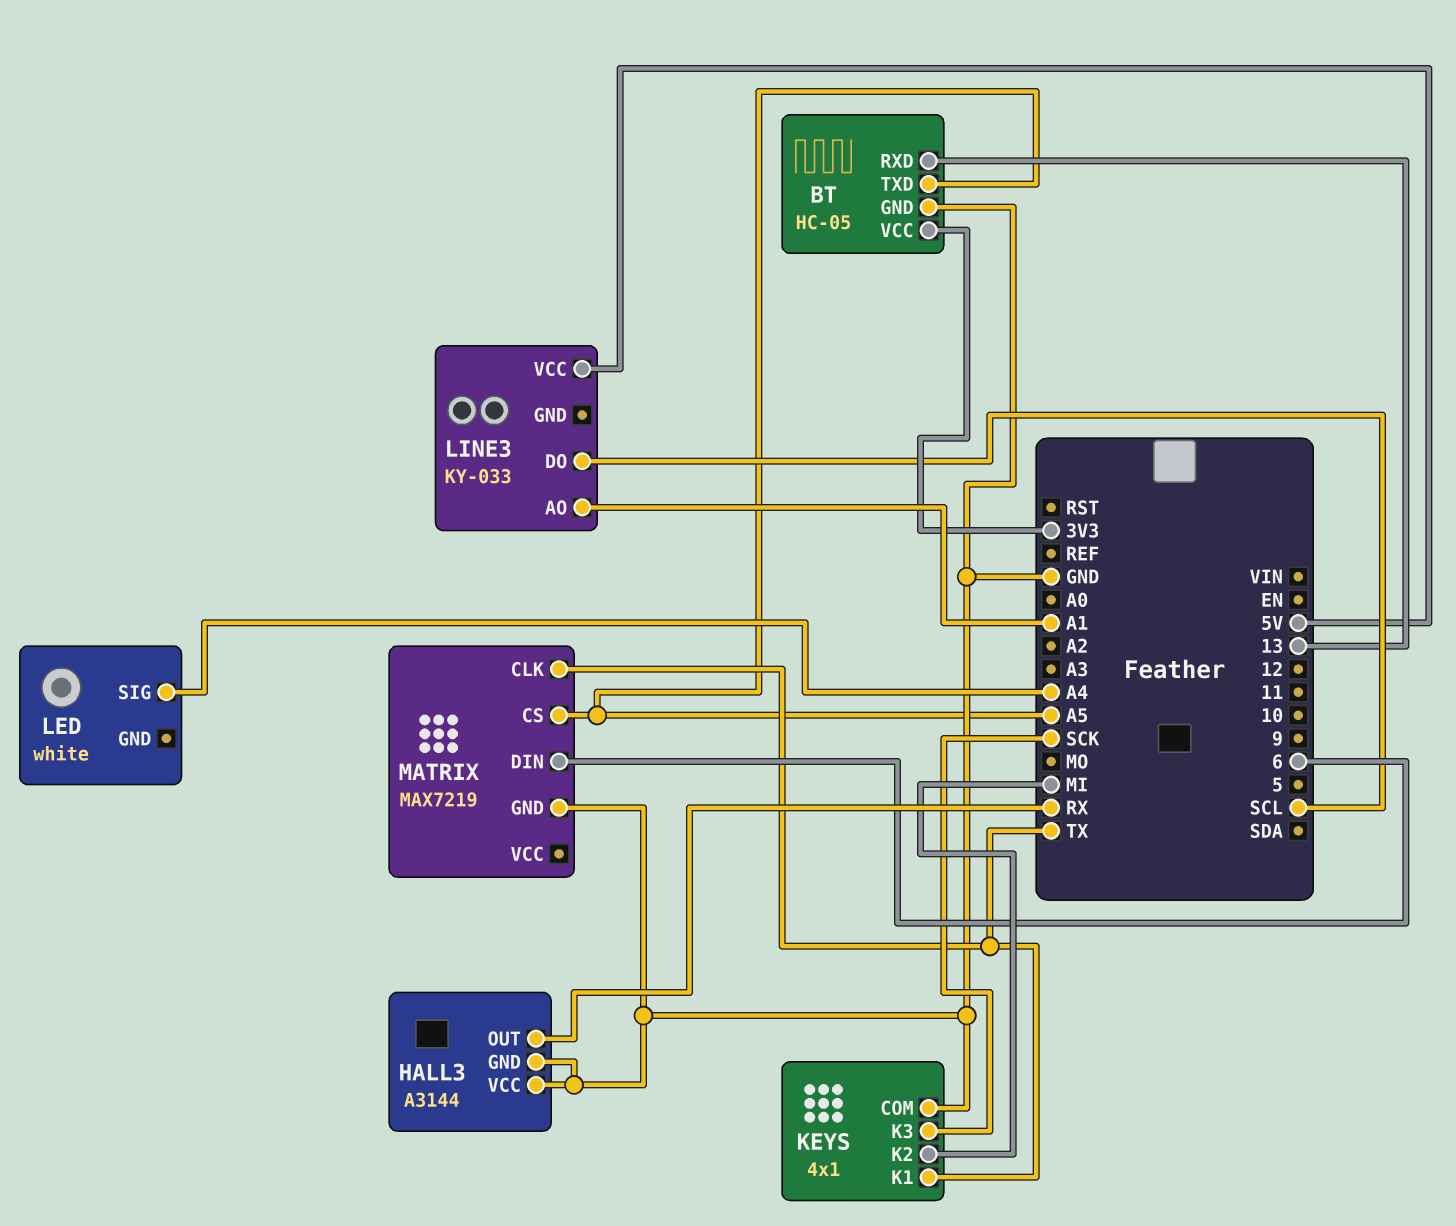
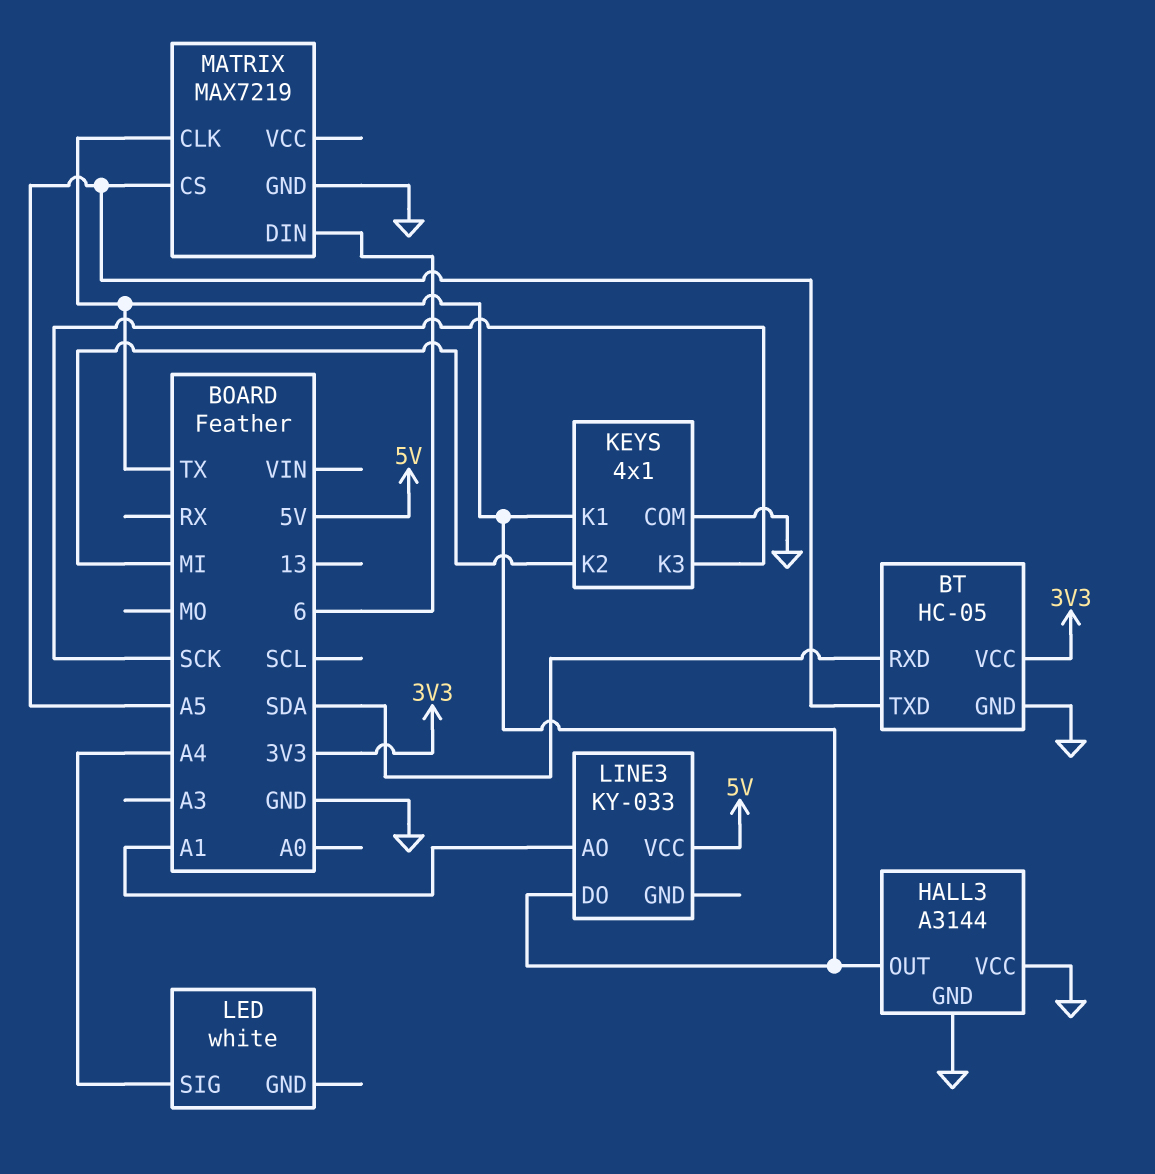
BT pin RXD: 13 -> SDA
HALL3 pin OUT: RX -> TX
LINE3 pin DO: SCL -> TX

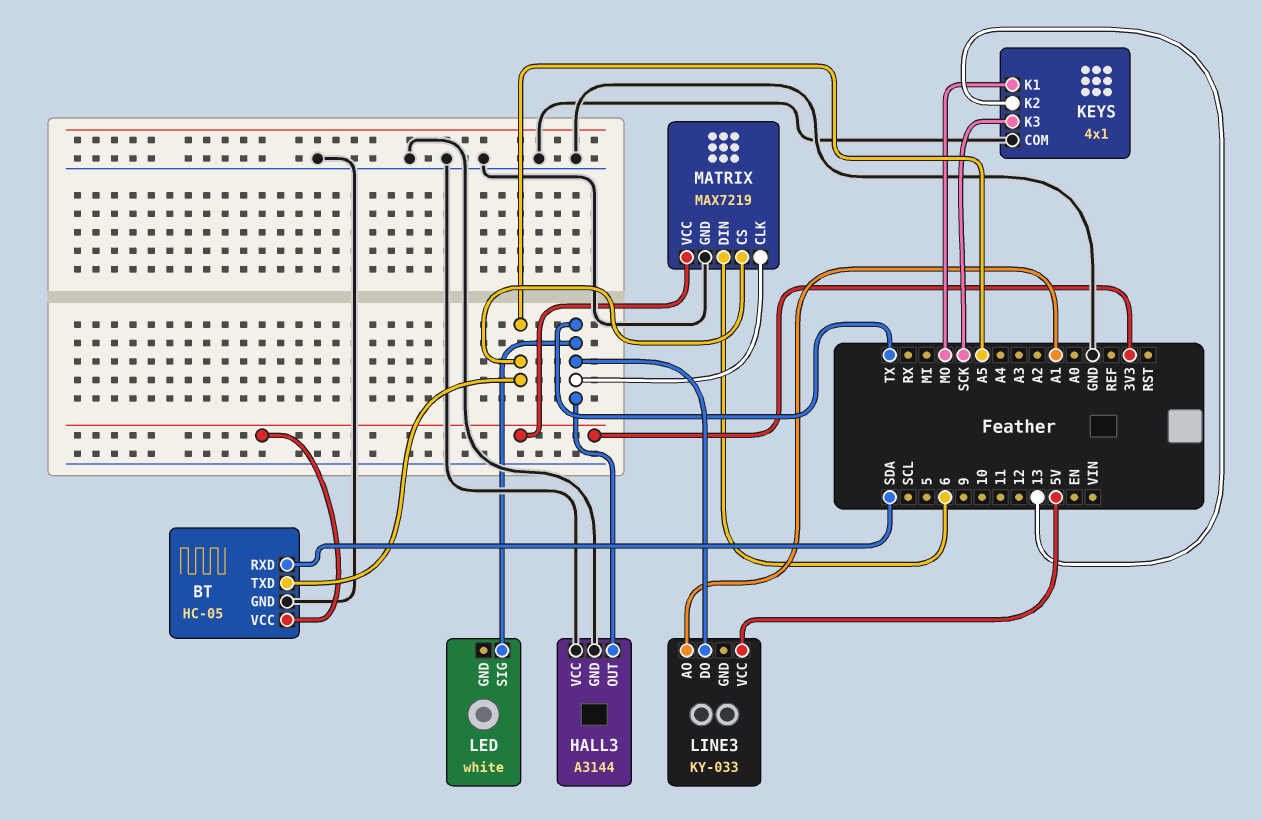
KEYS pin K1: TX -> MO
KEYS pin K2: MI -> 13
LED pin SIG: A4 -> TX
MATRIX pin VCC: none -> 3V3

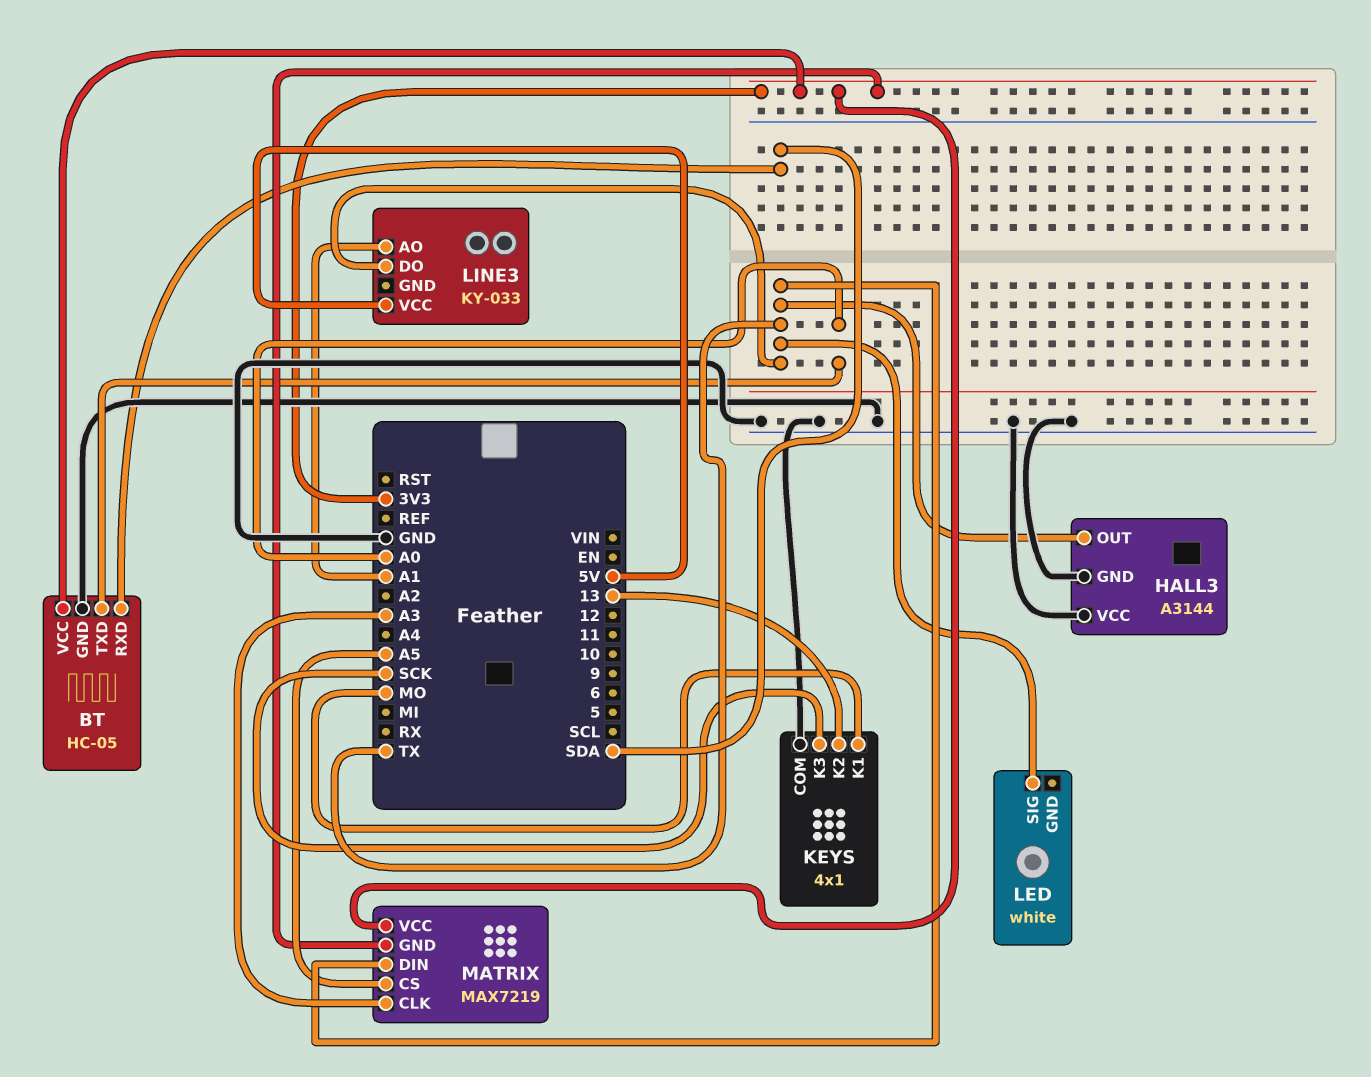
BT pin TXD: A5 -> A0
MATRIX pin CLK: TX -> A3
MATRIX pin DIN: 6 -> TX
MATRIX pin GND: GND -> 3V3

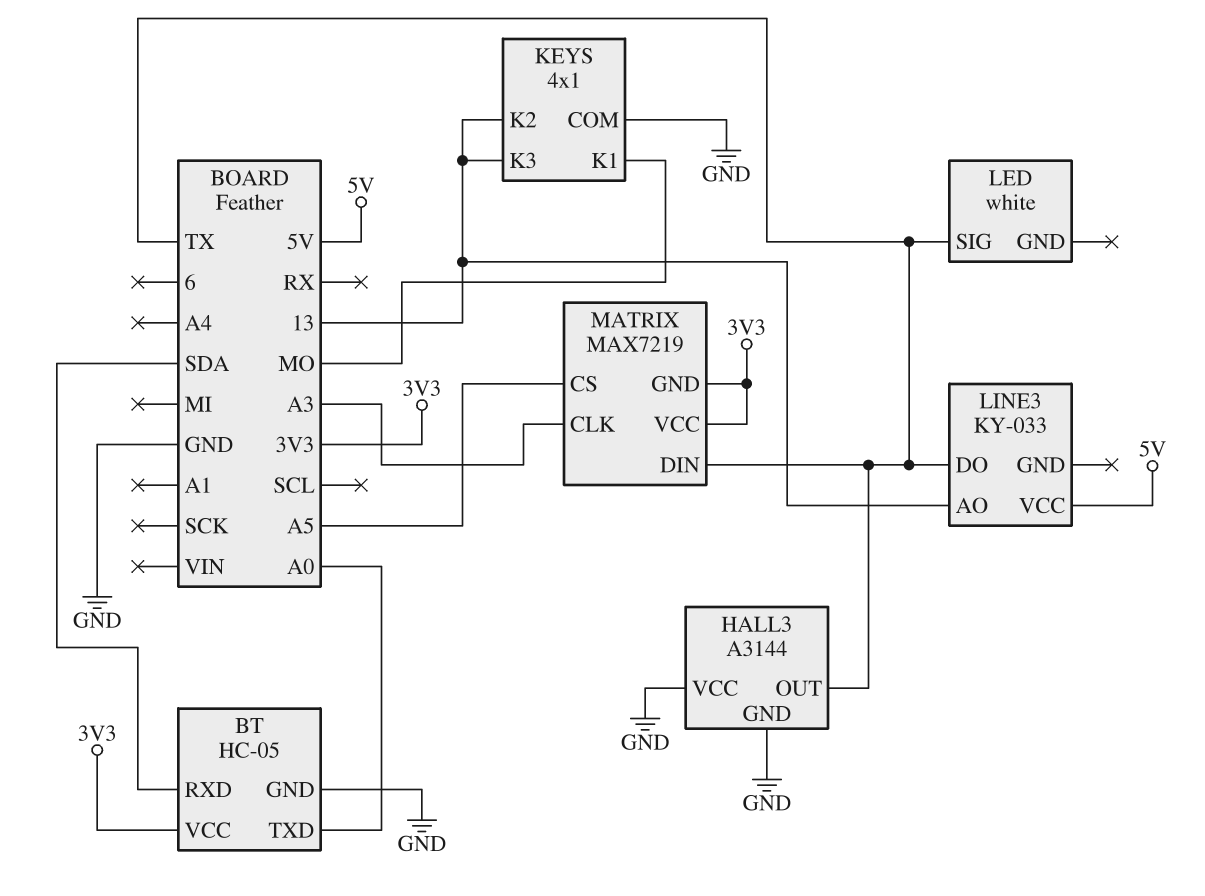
KEYS pin K3: SCK -> 13
LINE3 pin AO: A1 -> 13

